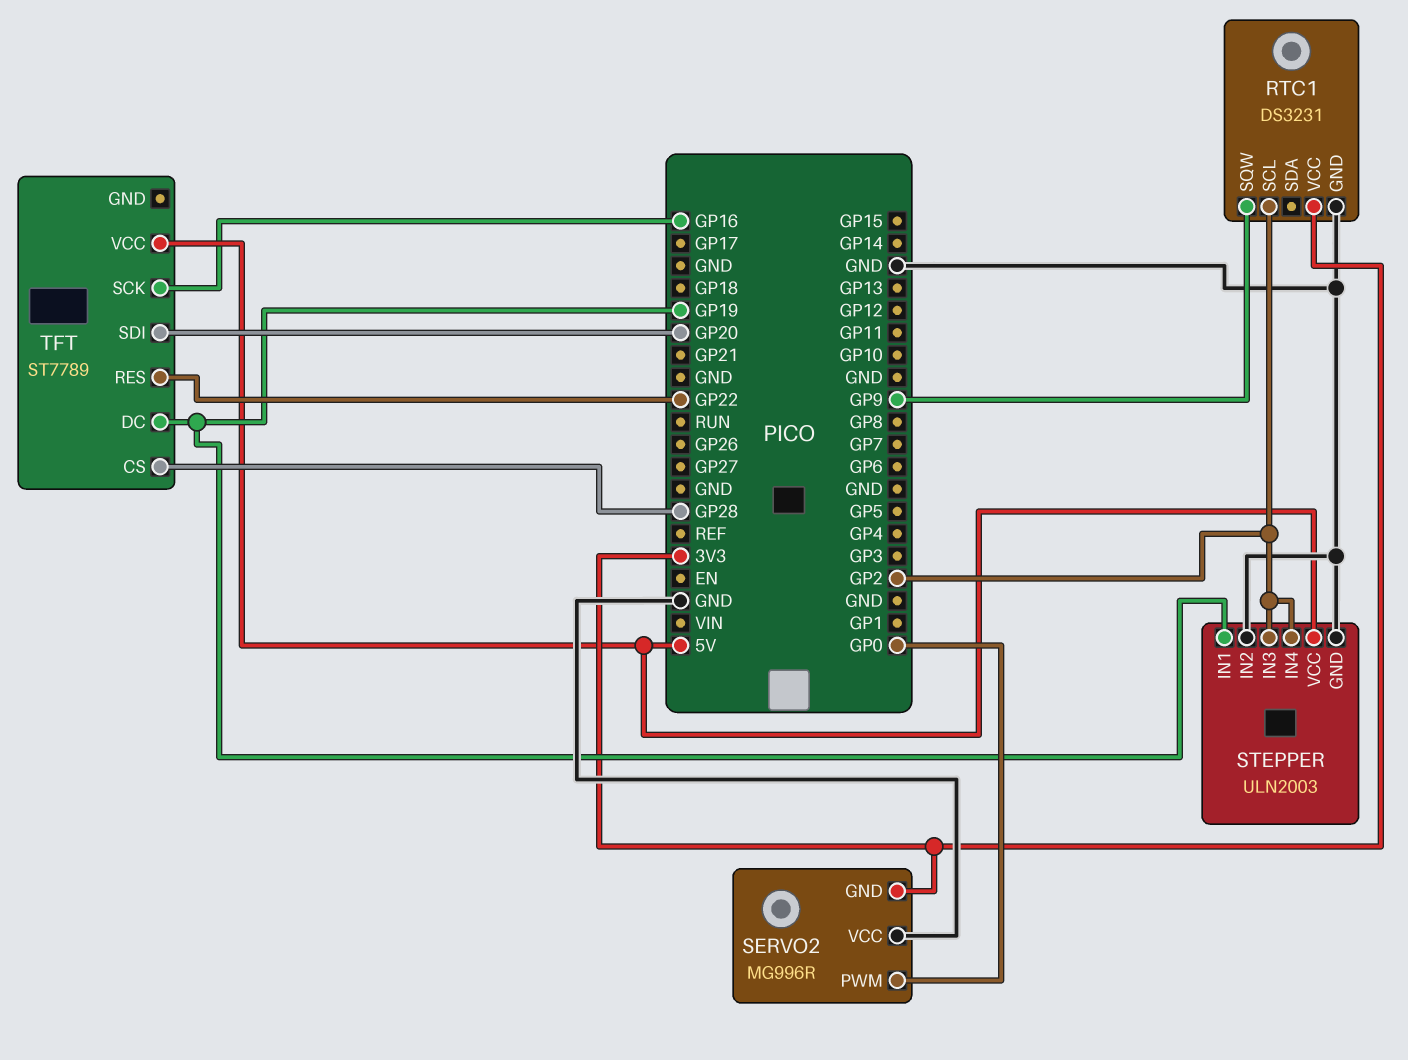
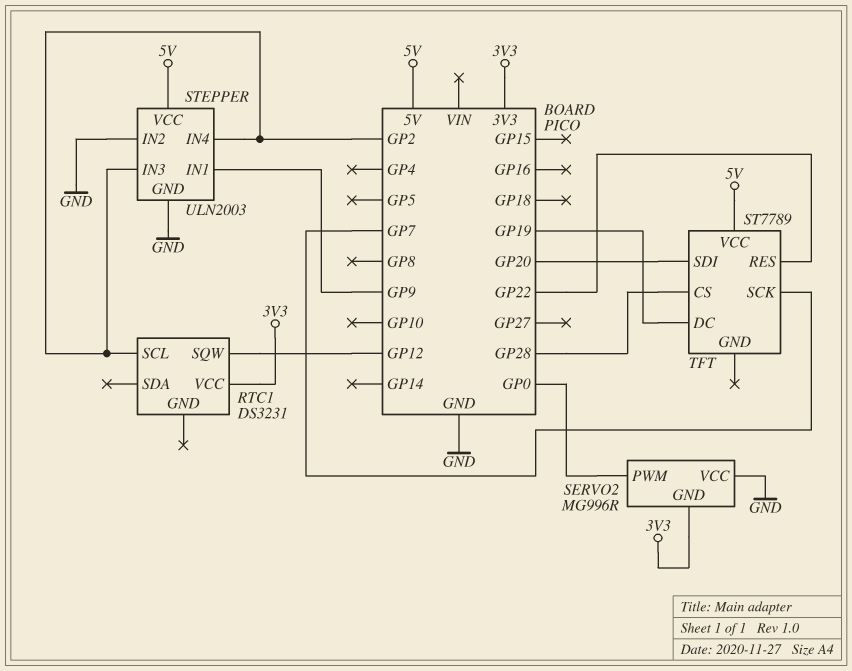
RTC1 pin GND: GND -> none
RTC1 pin SQW: GP9 -> GP12
STEPPER pin IN1: GP19 -> GP9
TFT pin SCK: GP16 -> GP7

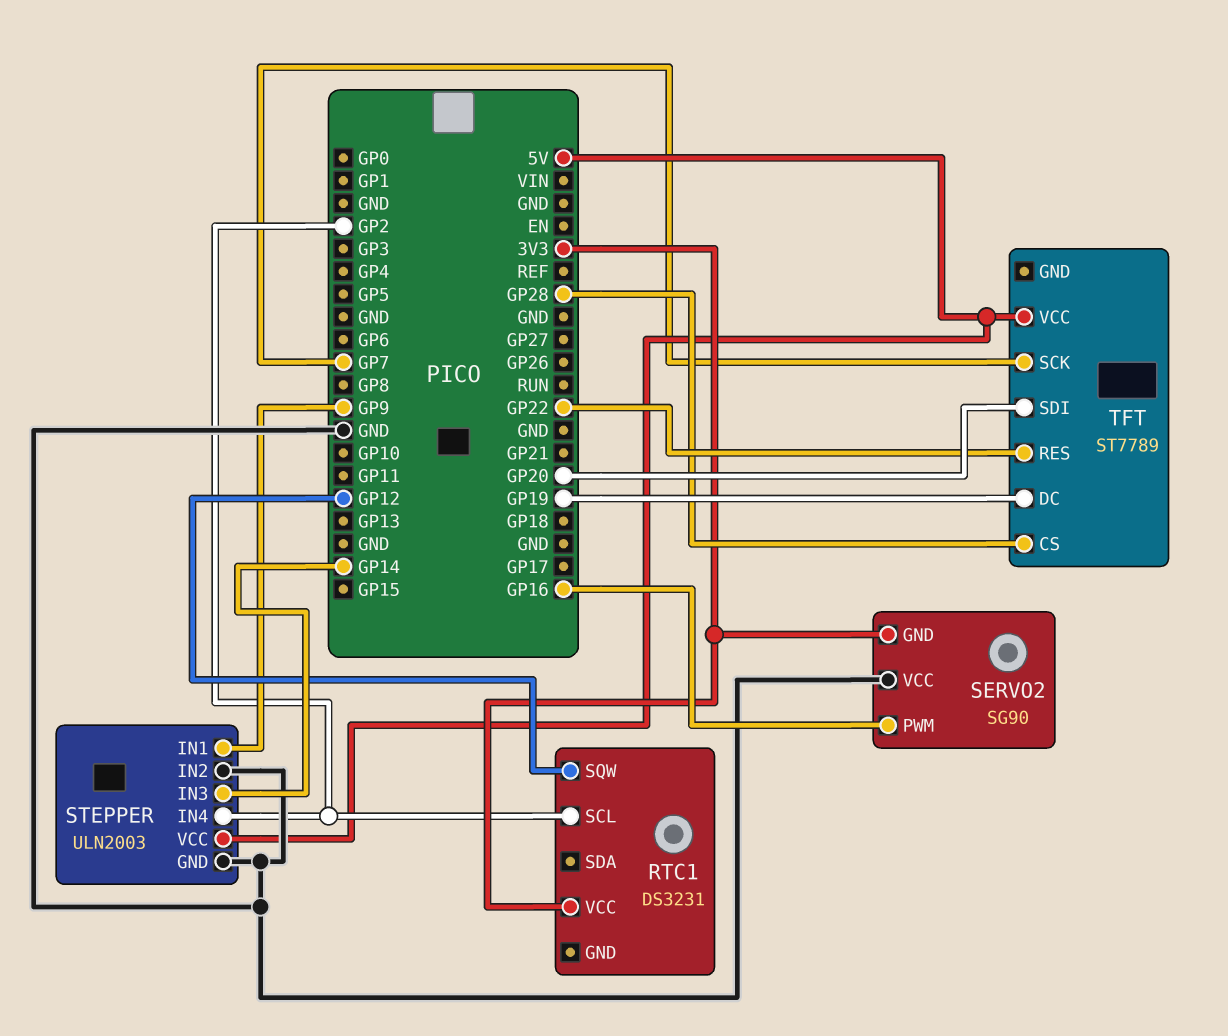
SERVO2: MG996R -> SG90
SERVO2 pin PWM: GP0 -> GP16
STEPPER pin IN3: GP2 -> GP14

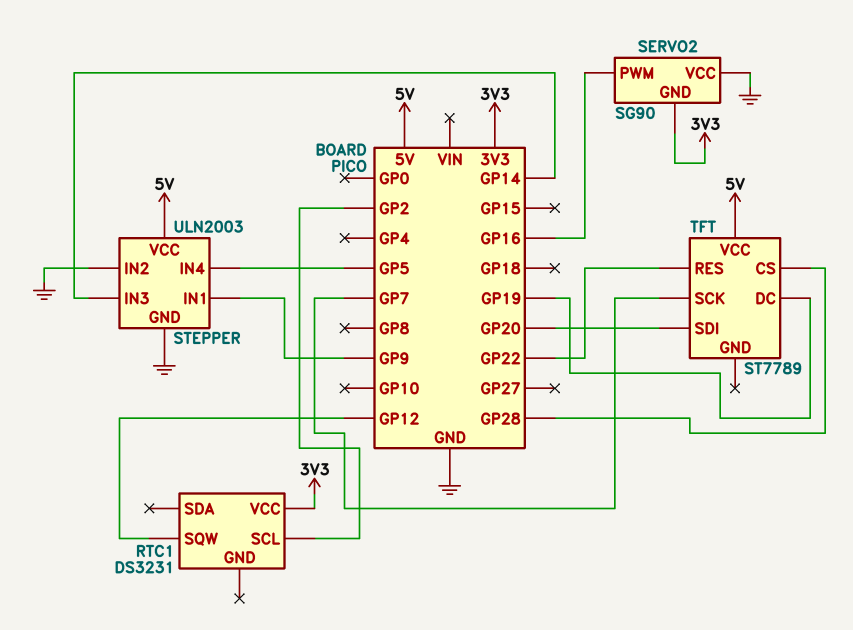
STEPPER pin IN4: GP2 -> GP5

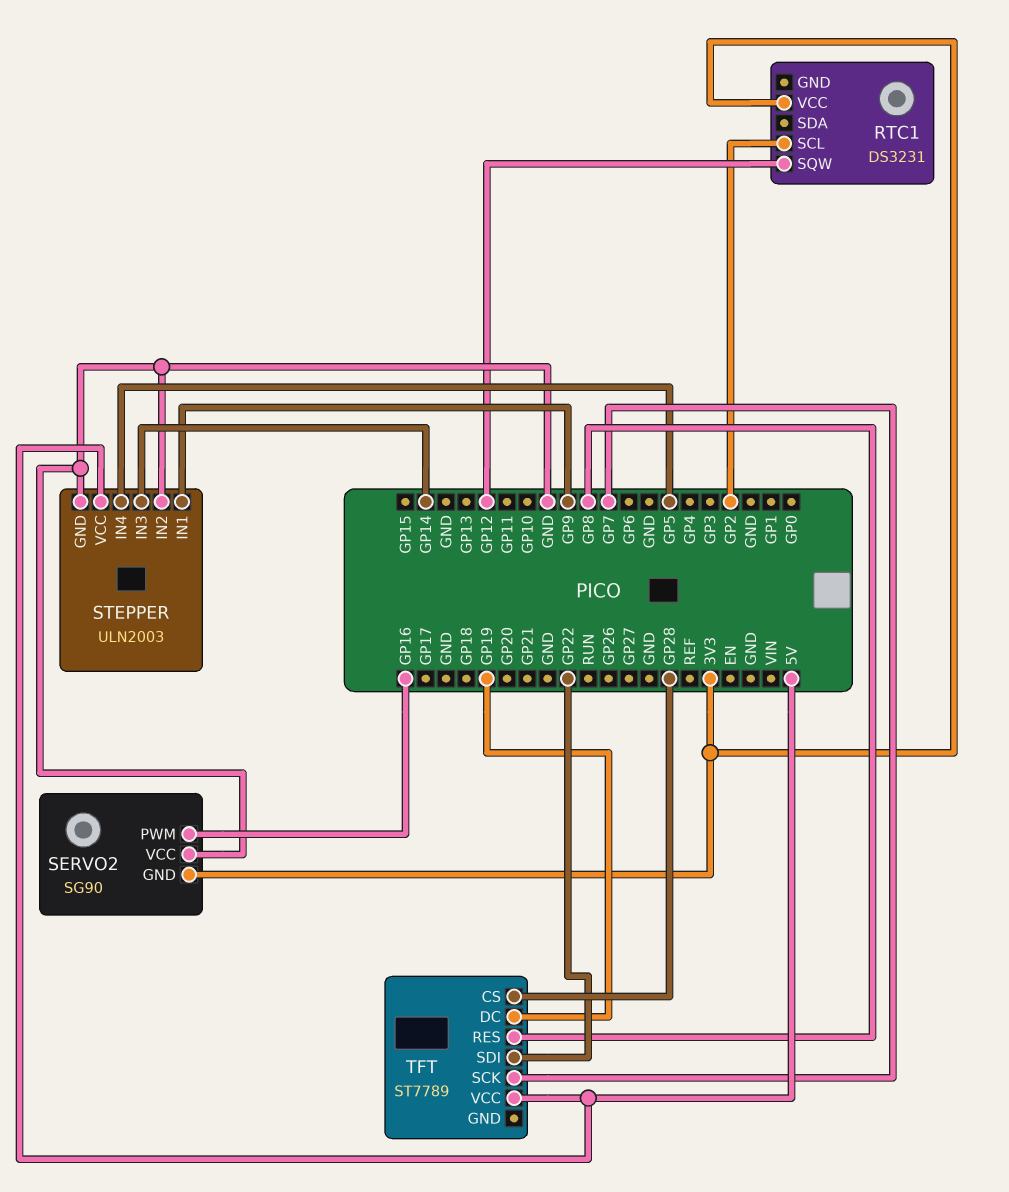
TFT pin RES: GP22 -> GP8
TFT pin SDI: GP20 -> GP22

